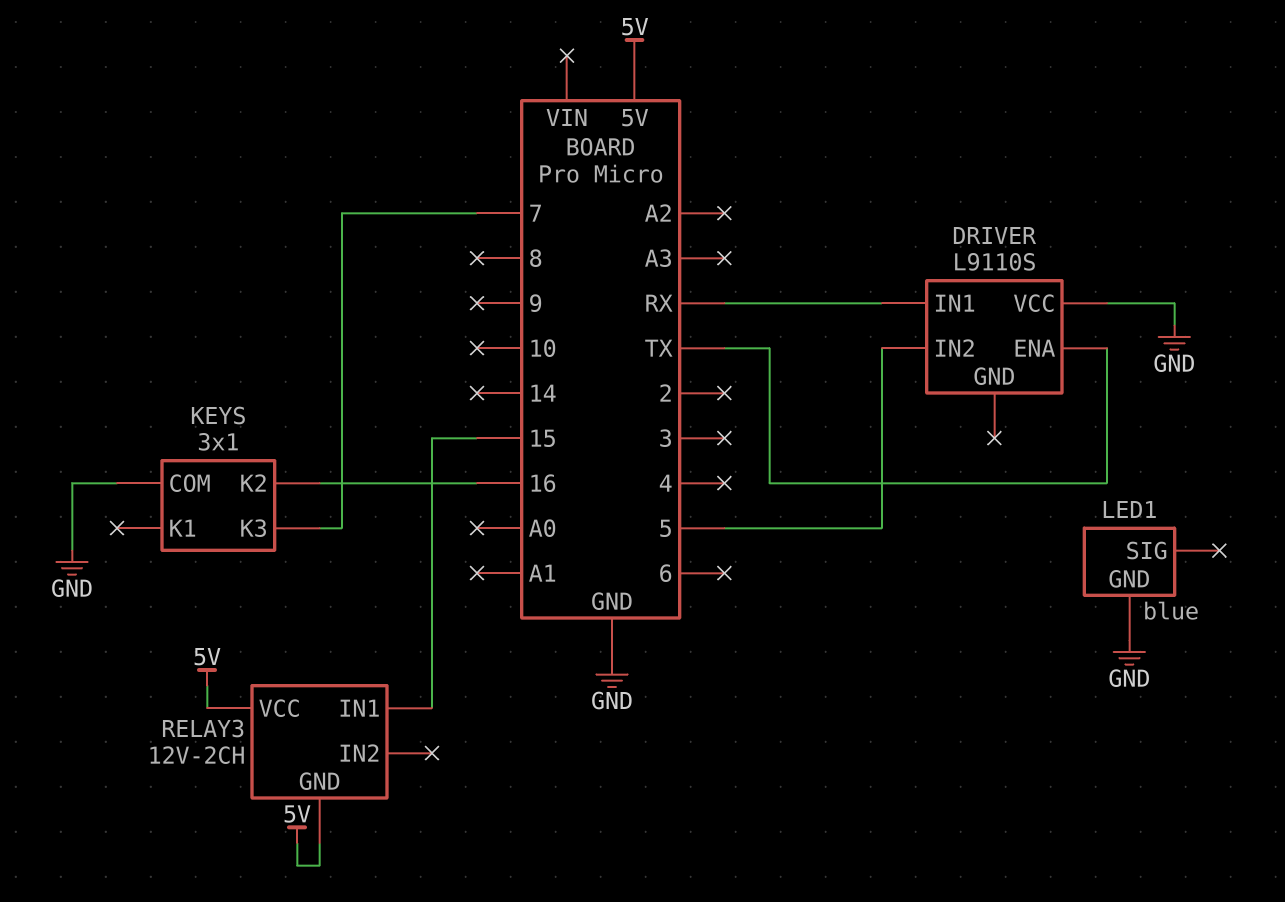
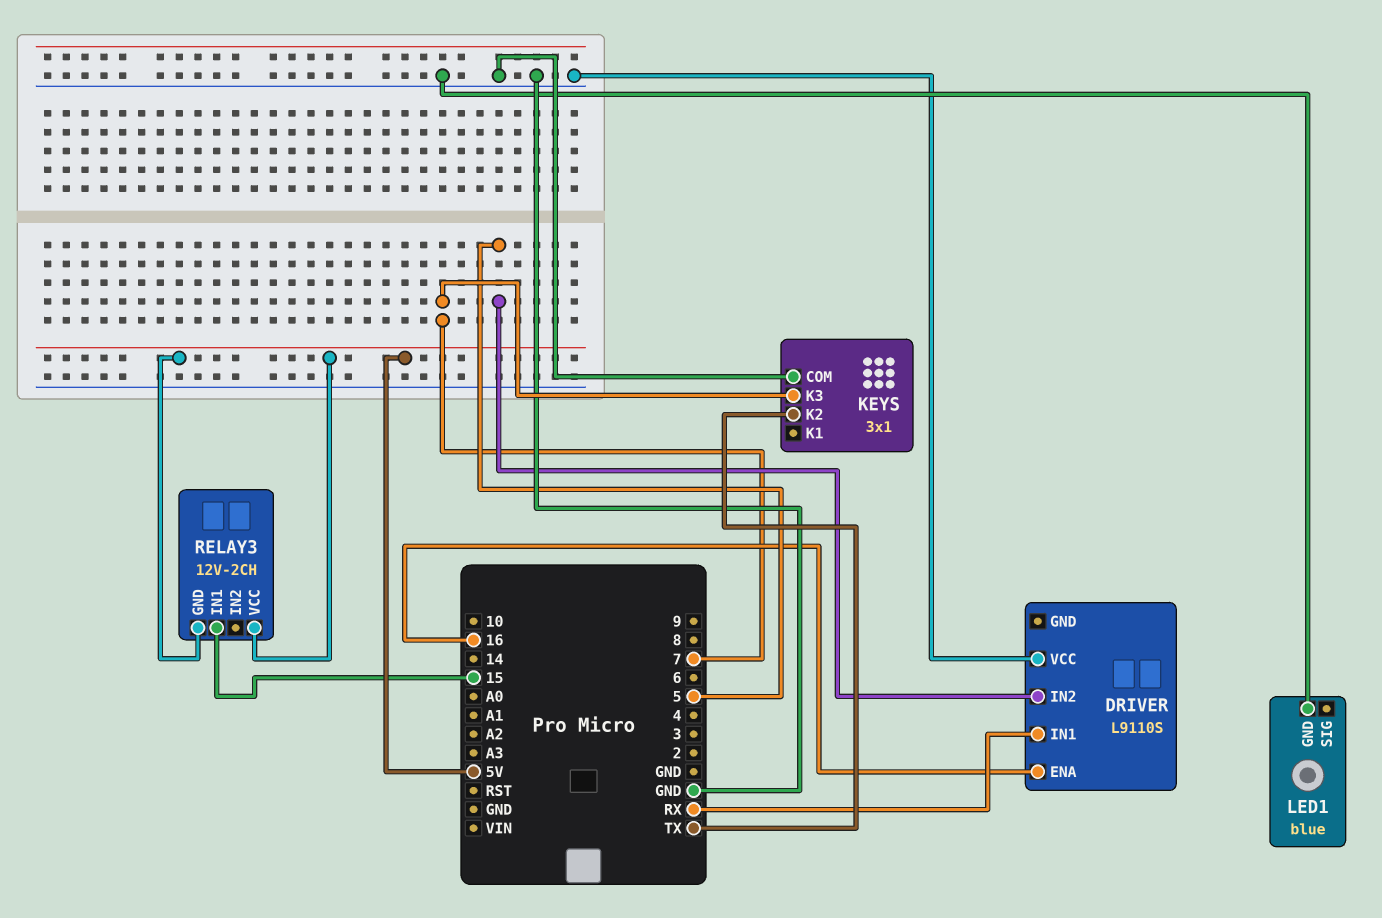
DRIVER pin ENA: TX -> 16
KEYS pin K2: 16 -> TX

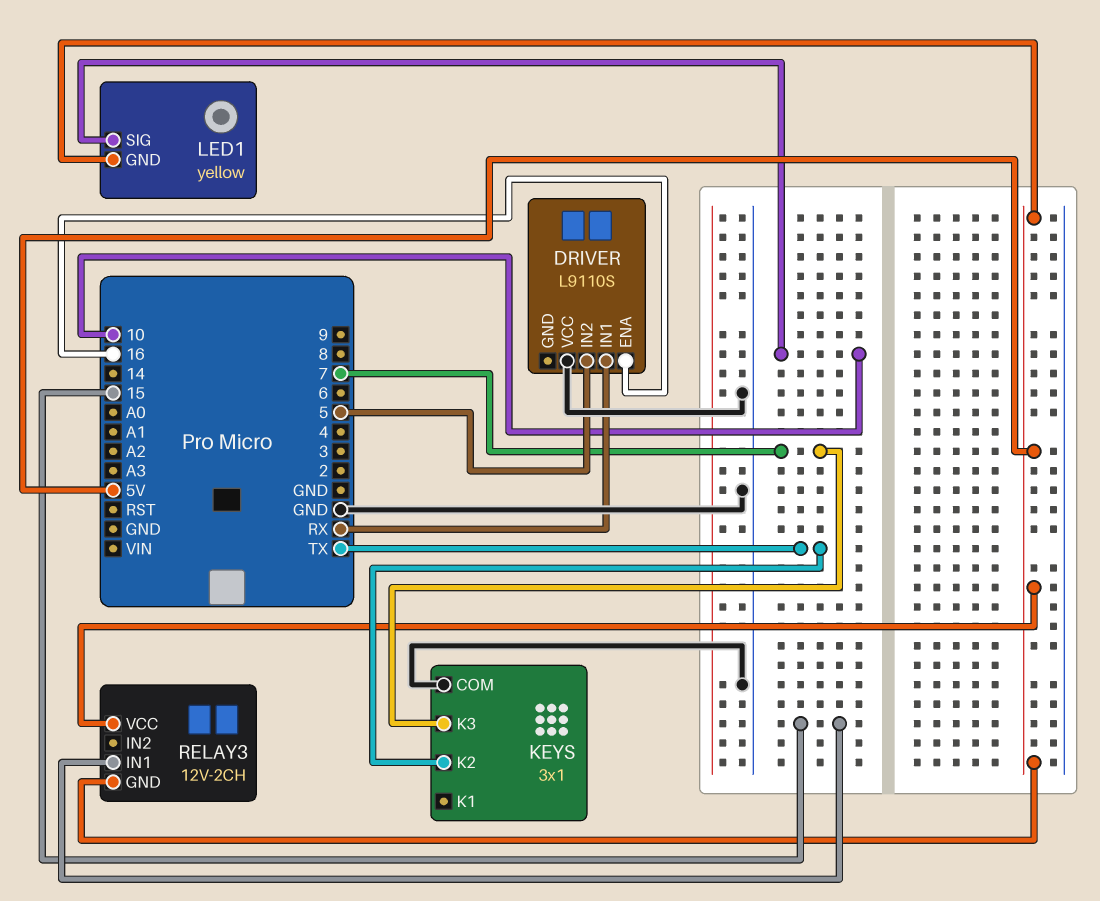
LED1: blue -> yellow
LED1 pin GND: GND -> 5V
LED1 pin SIG: none -> 10

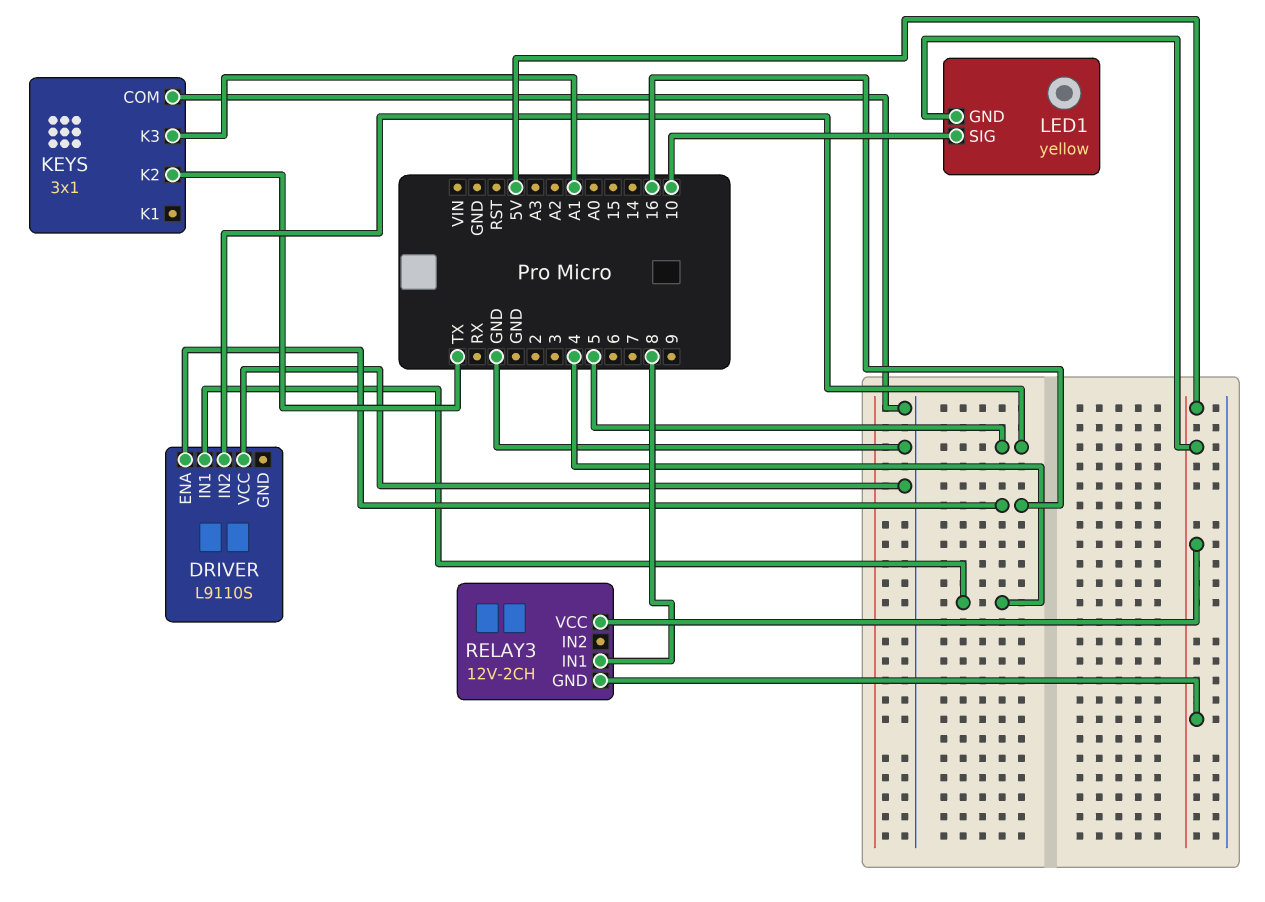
DRIVER pin IN1: RX -> 4
KEYS pin K3: 7 -> A1
RELAY3 pin IN1: 15 -> 8

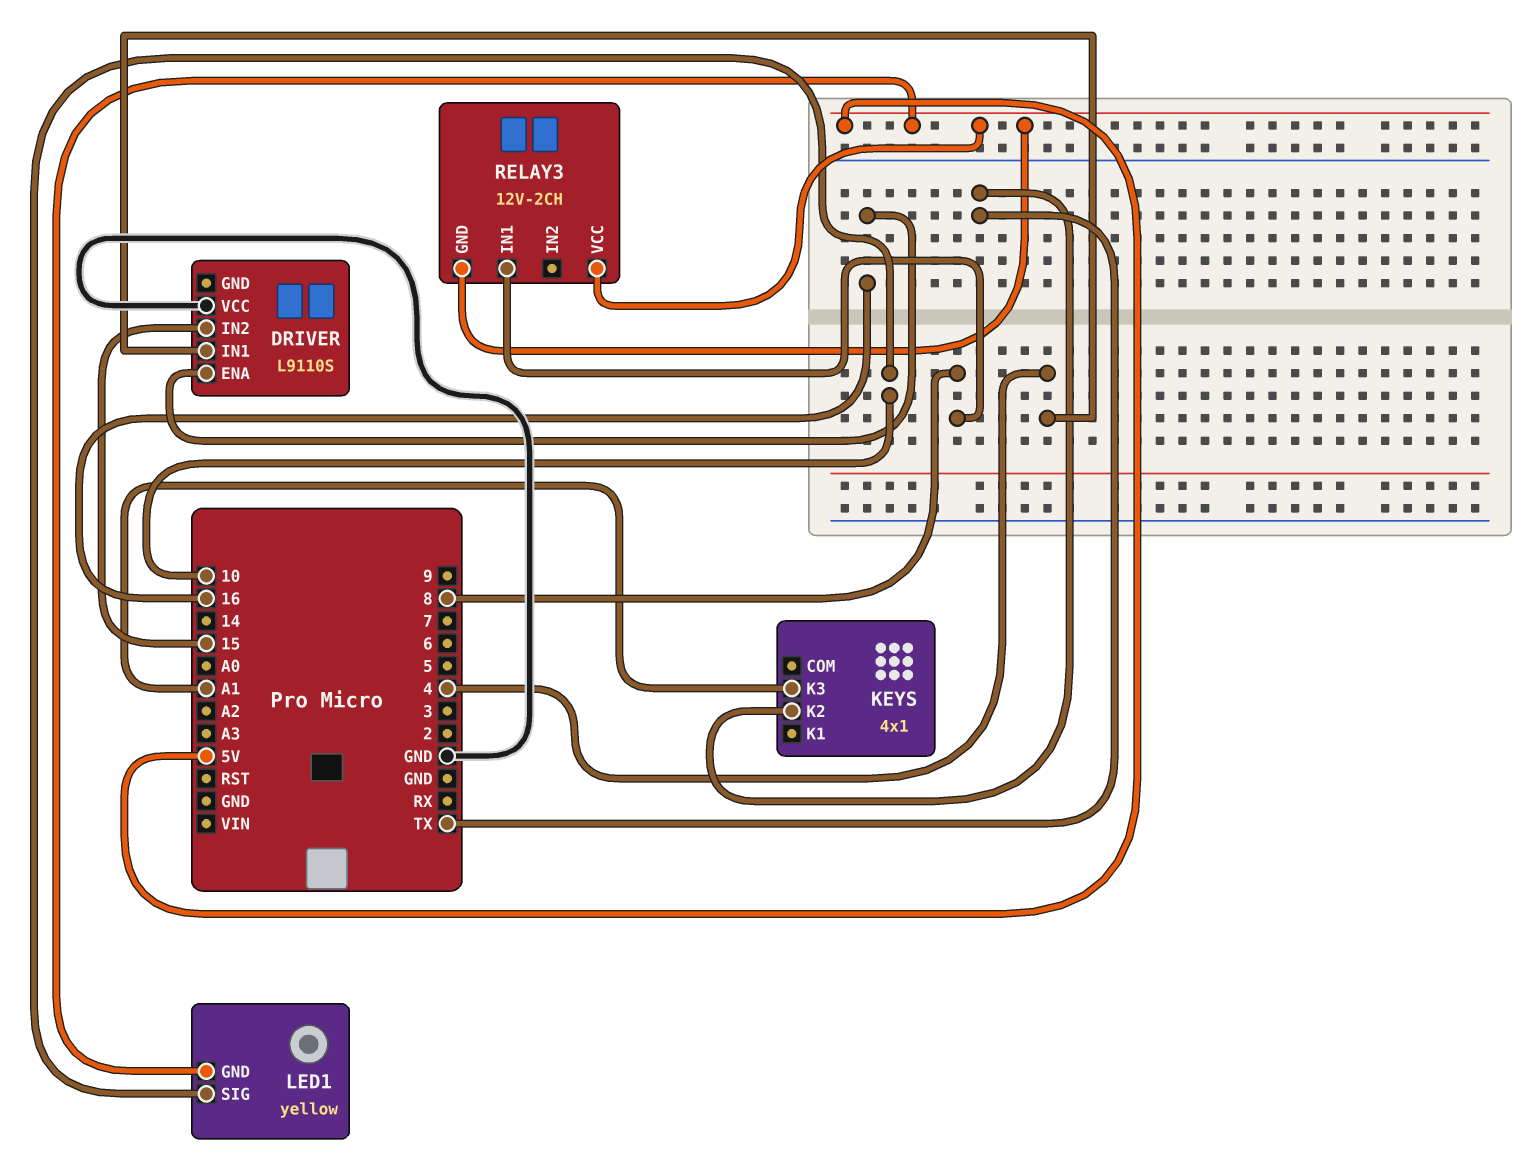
DRIVER pin IN2: 5 -> 15
KEYS: 3x1 -> 4x1
KEYS pin COM: GND -> none

